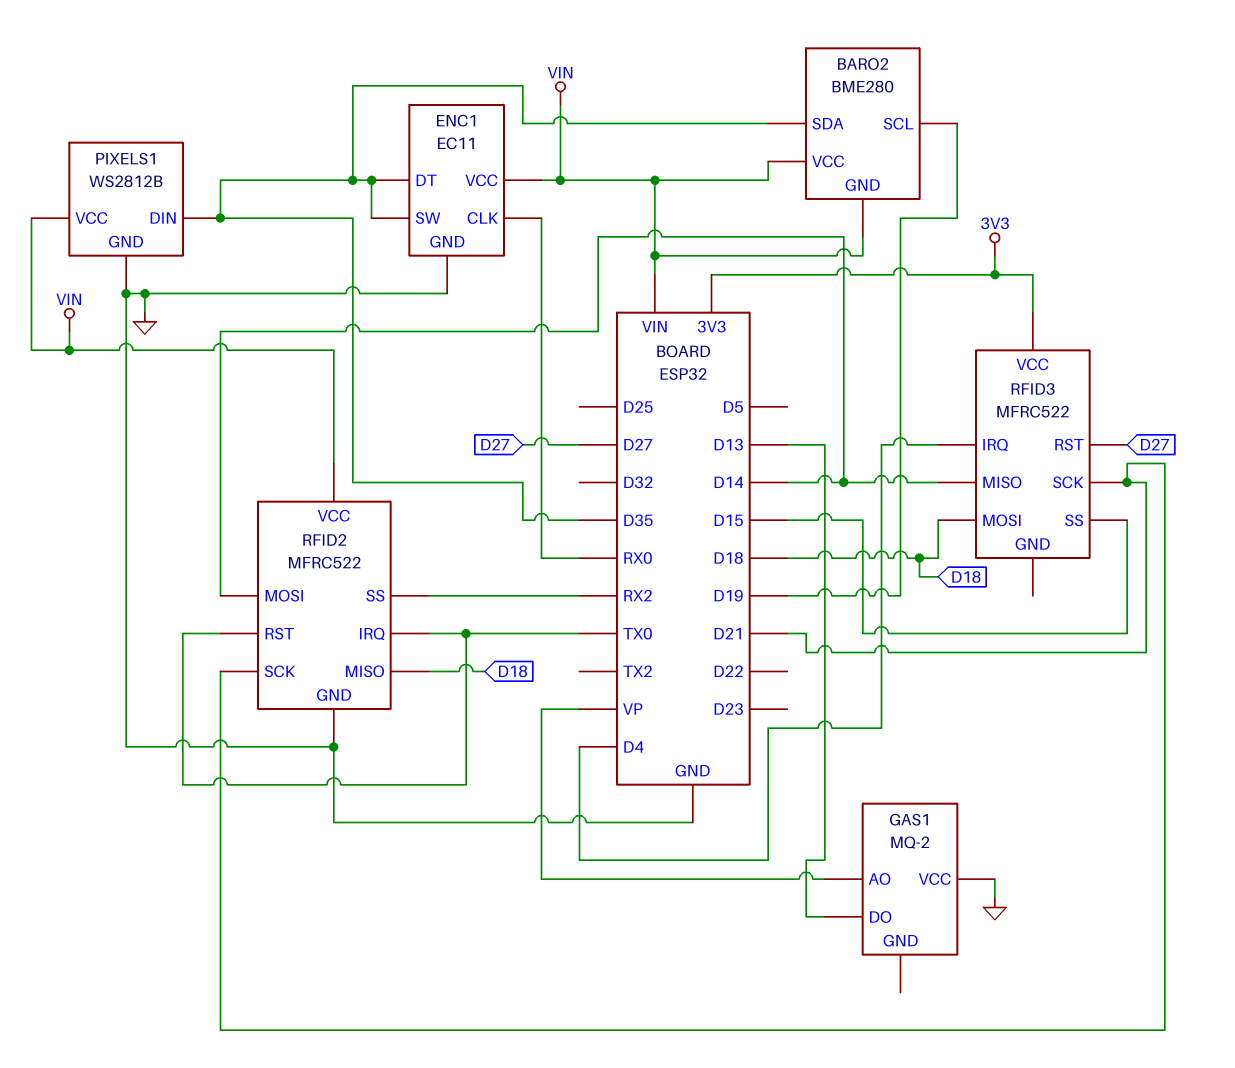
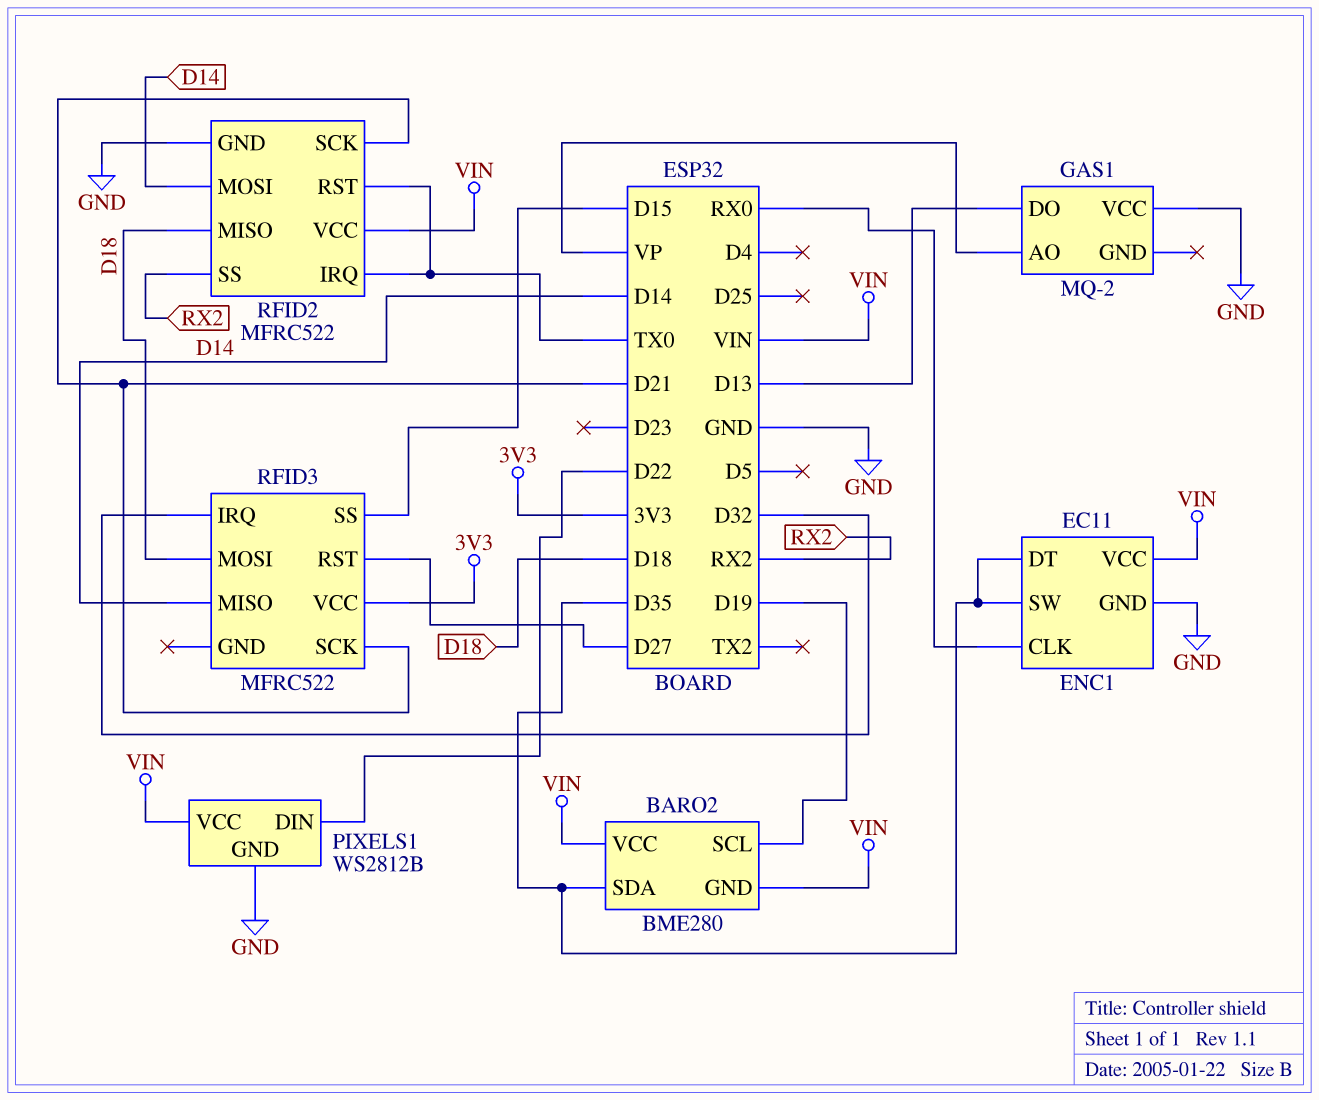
PIXELS1 pin DIN: D35 -> D22
RFID3 pin IRQ: D4 -> D32

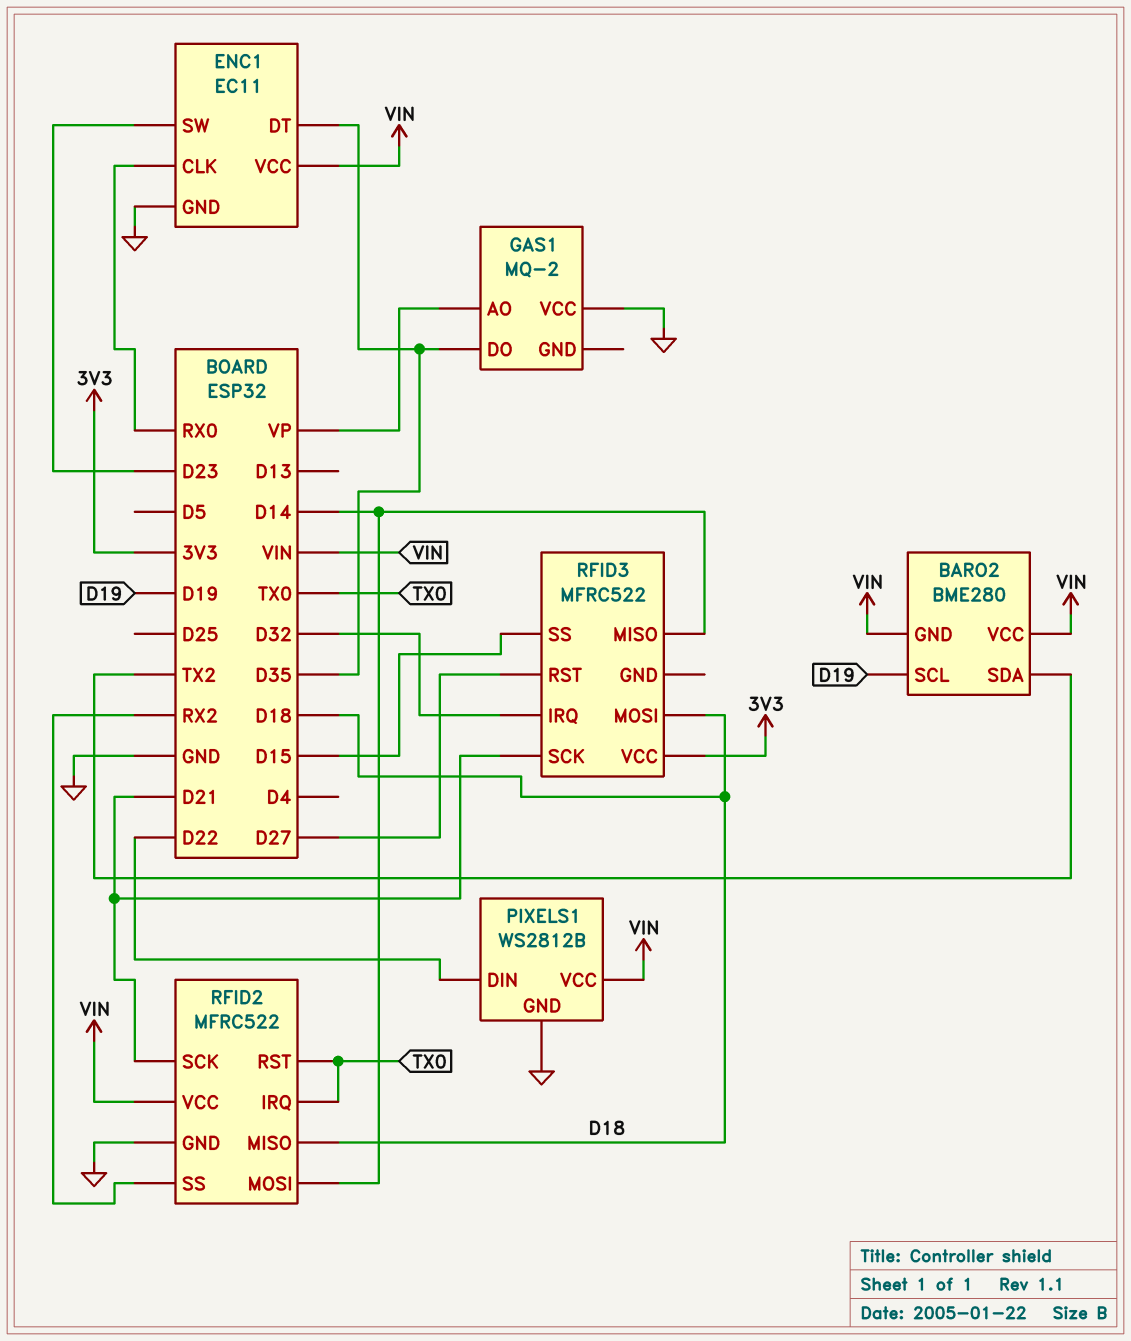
BARO2 pin SDA: D35 -> TX2
ENC1 pin SW: D35 -> D23
GAS1 pin DO: D13 -> D35

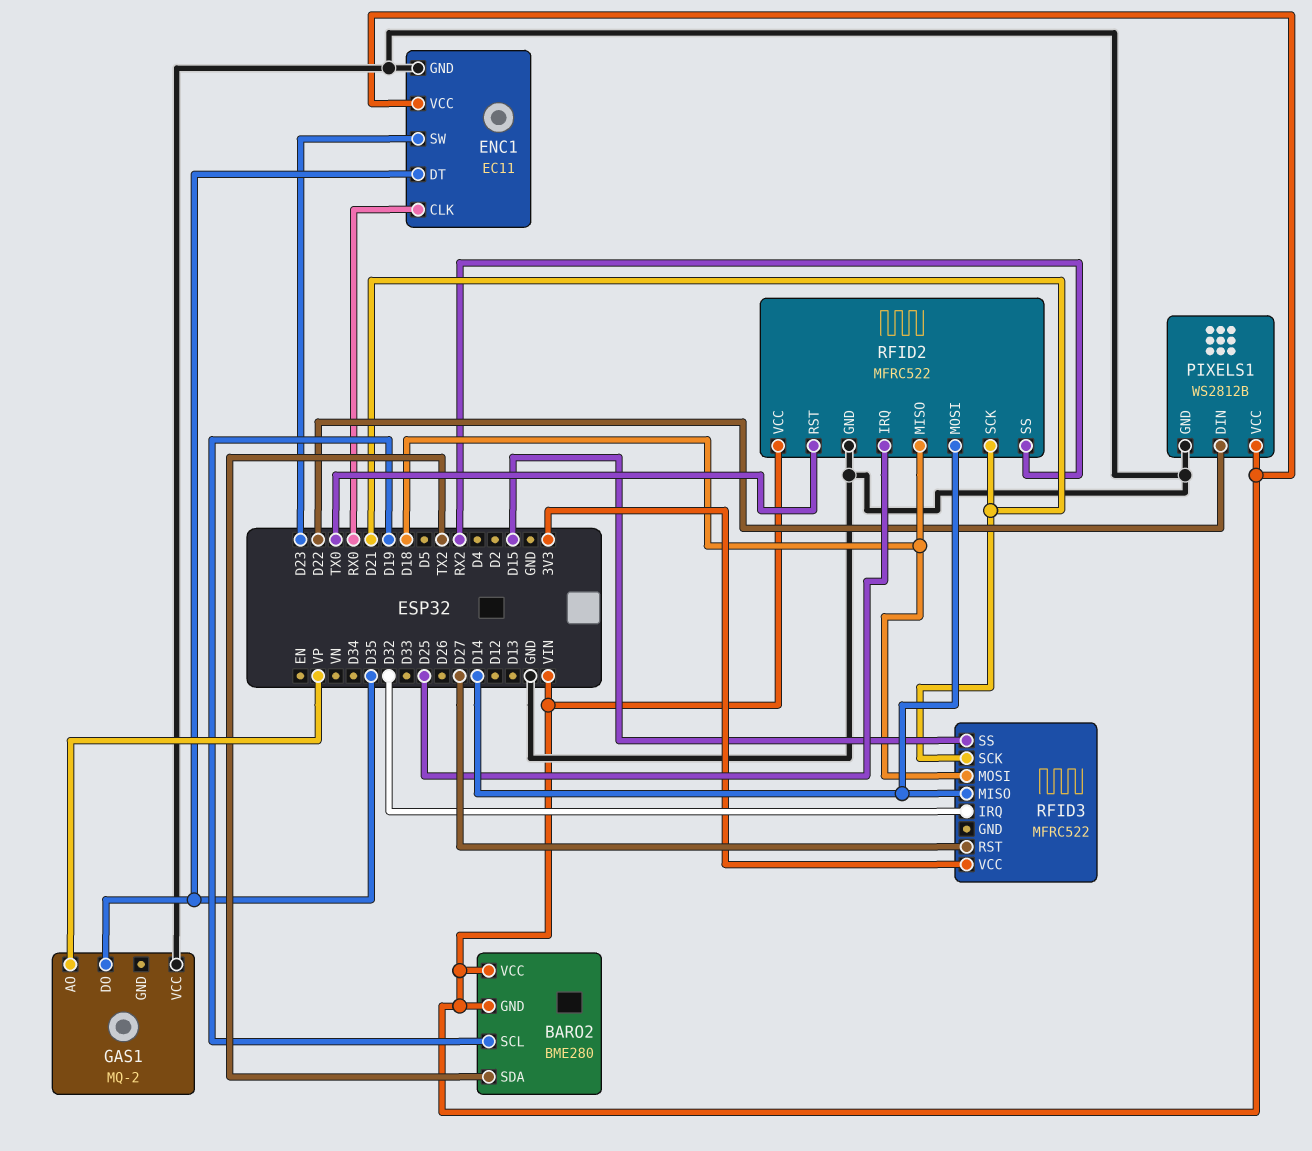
RFID2 pin IRQ: TX0 -> D25

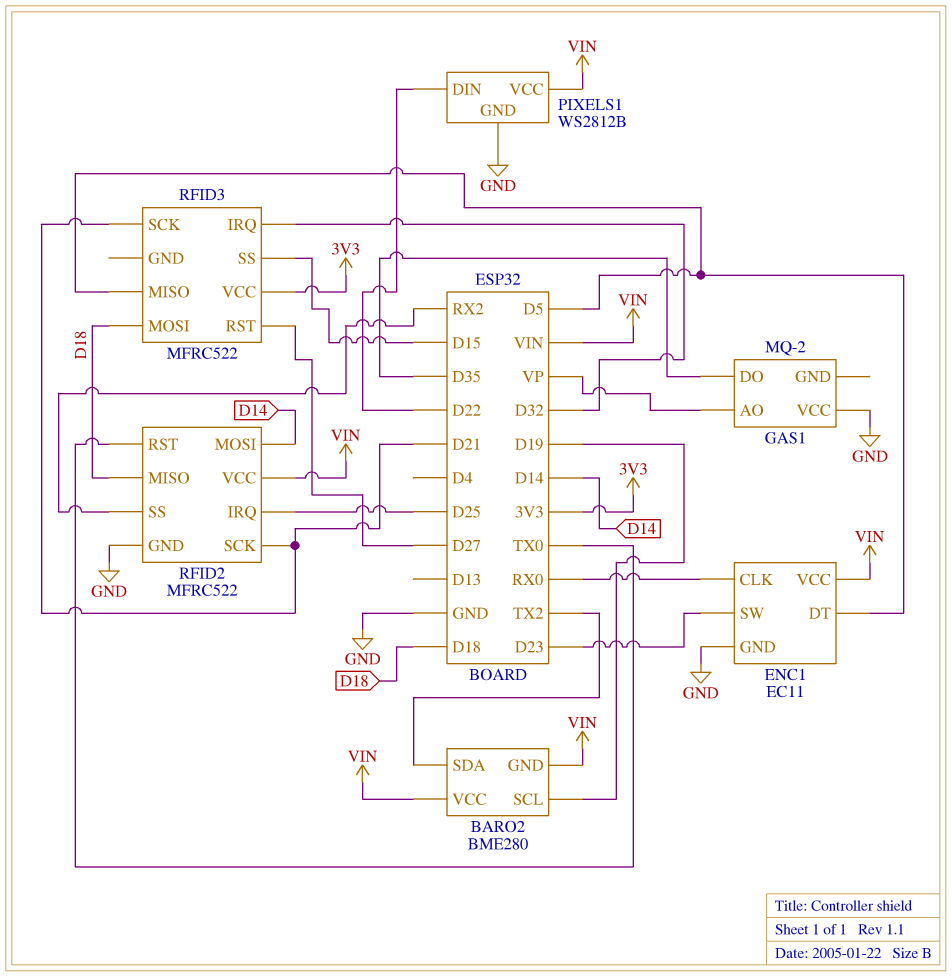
ENC1 pin DT: D35 -> D5
RFID3 pin MISO: D14 -> D5

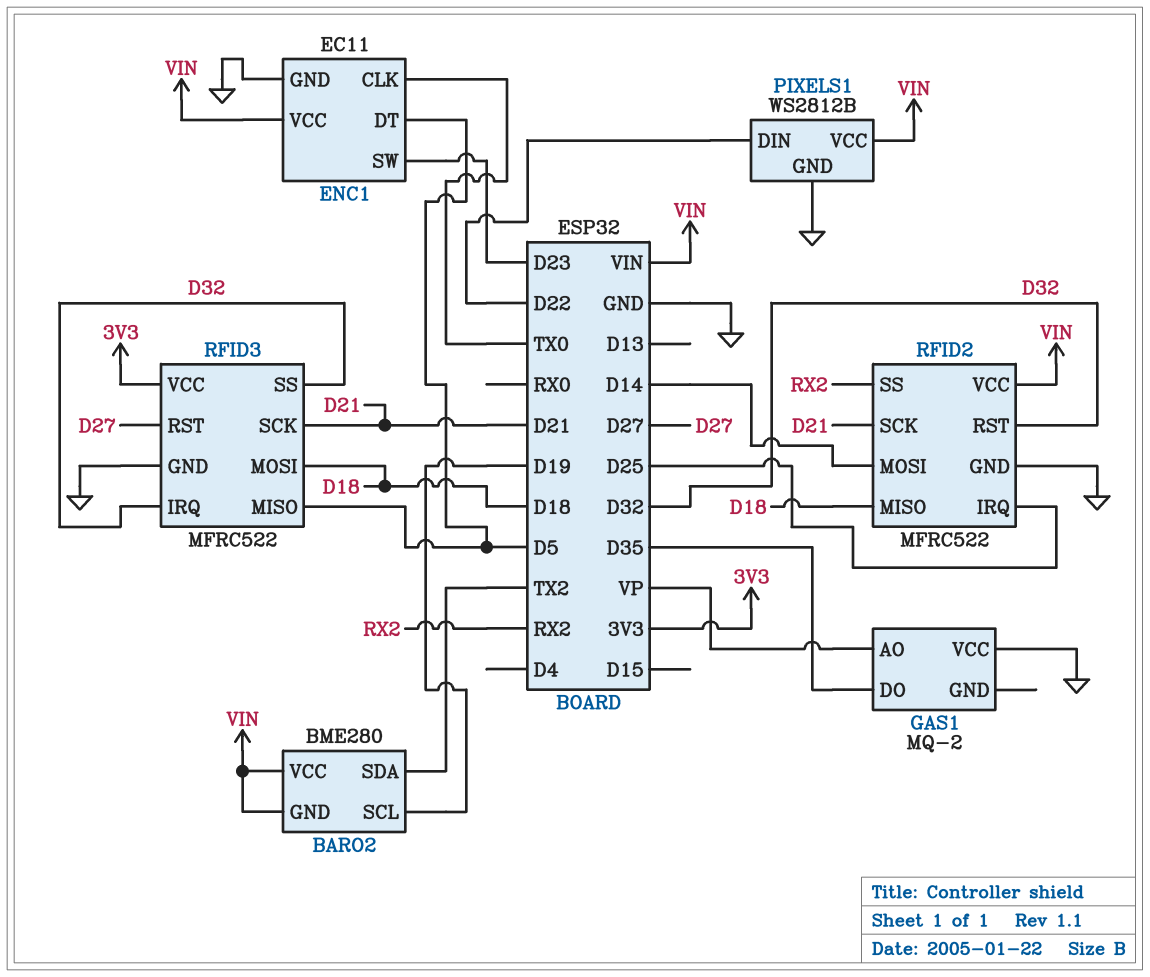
ENC1 pin CLK: RX0 -> TX0
RFID2 pin RST: TX0 -> D32
RFID3 pin GND: none -> GND
RFID3 pin SS: D15 -> D32

